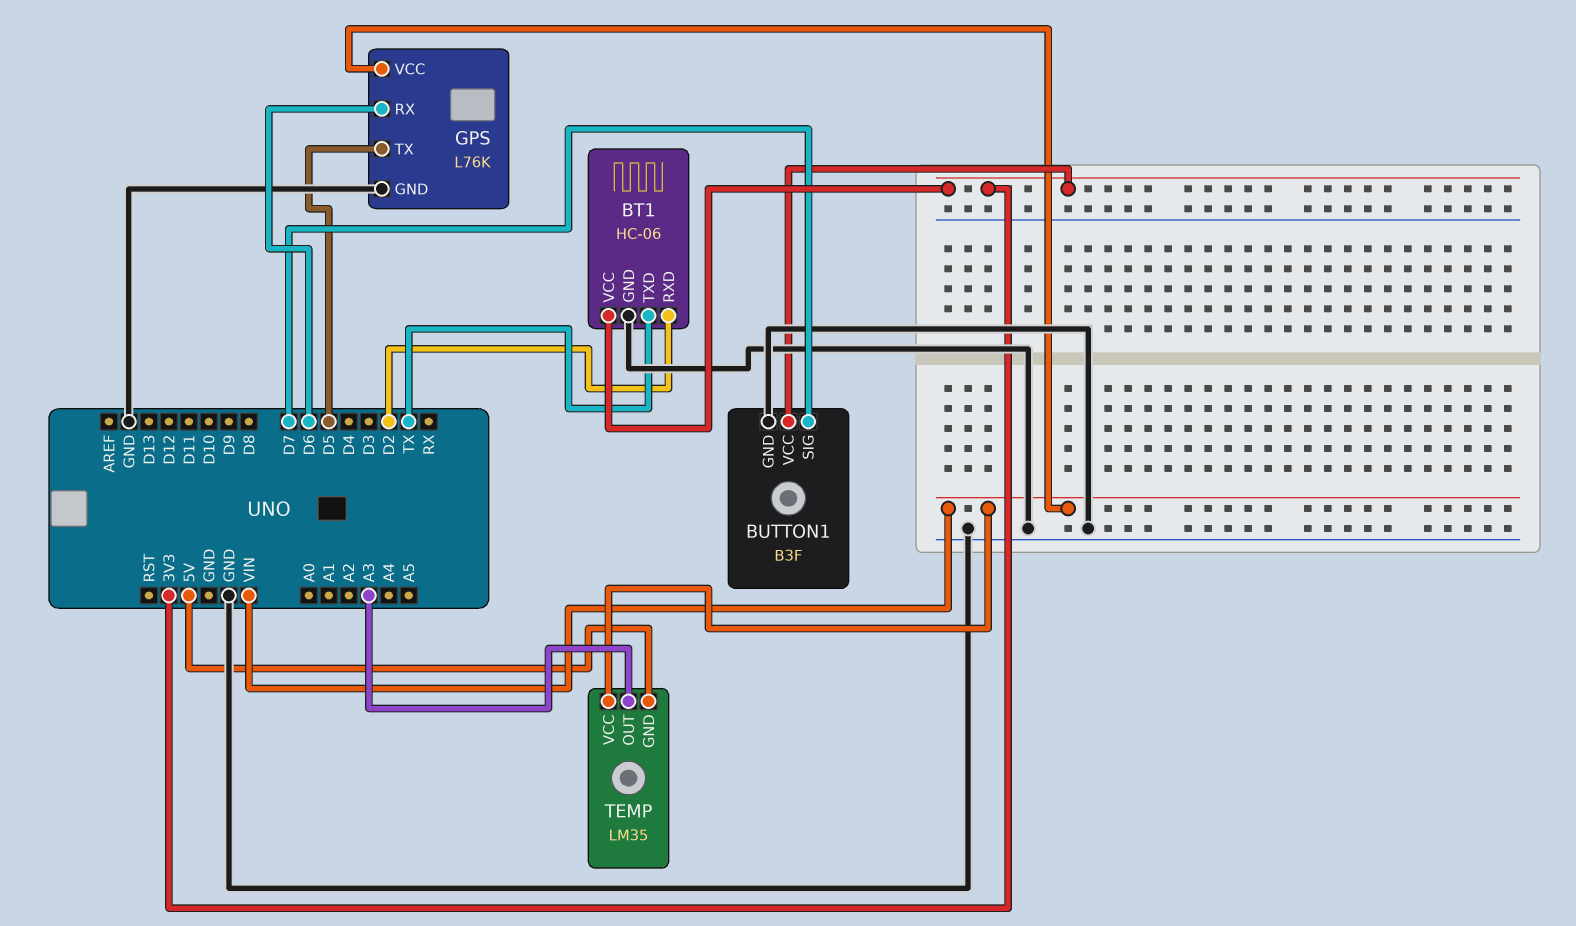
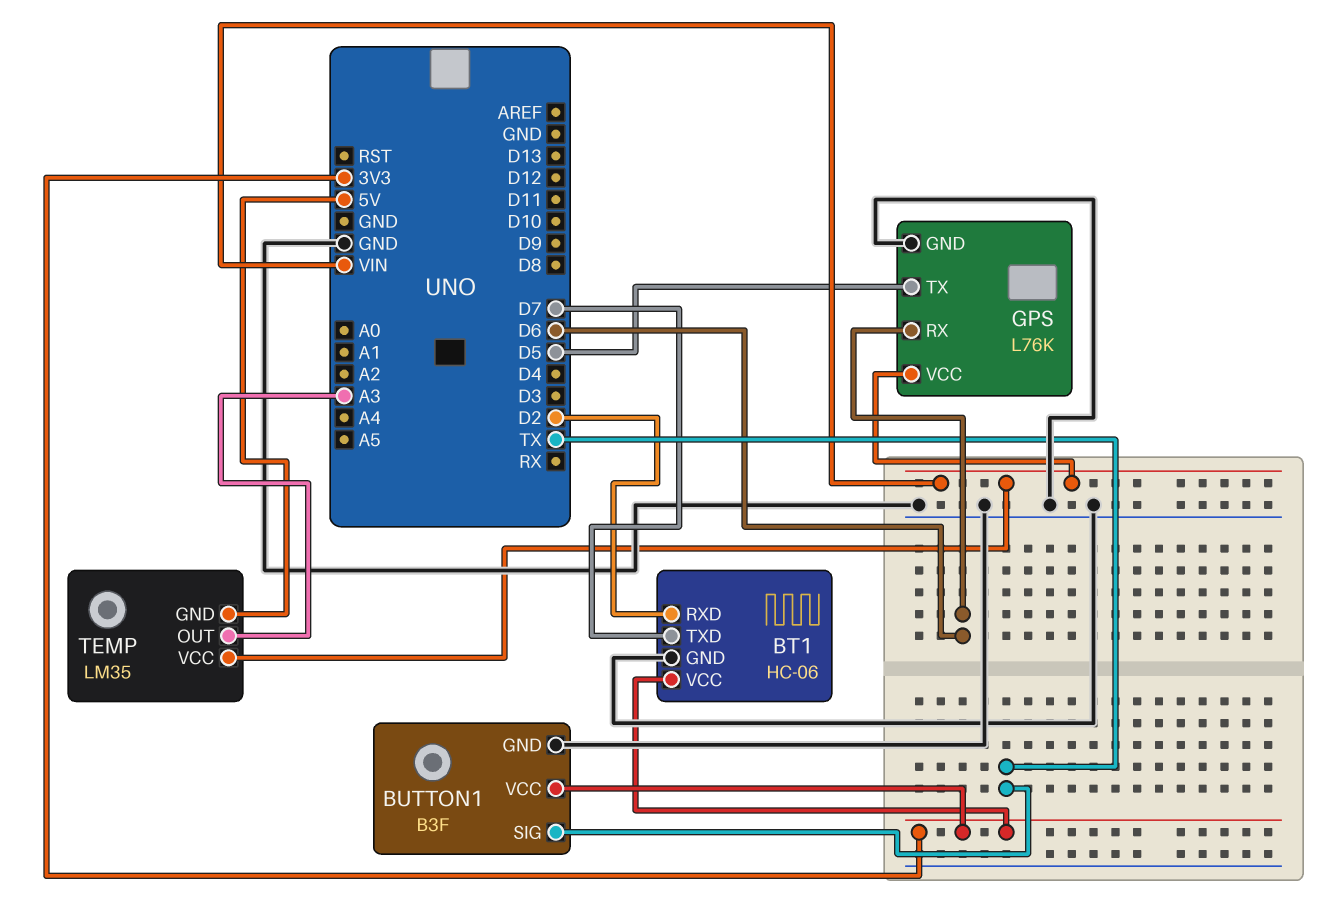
BT1 pin TXD: TX -> D7
BUTTON1 pin SIG: D7 -> TX

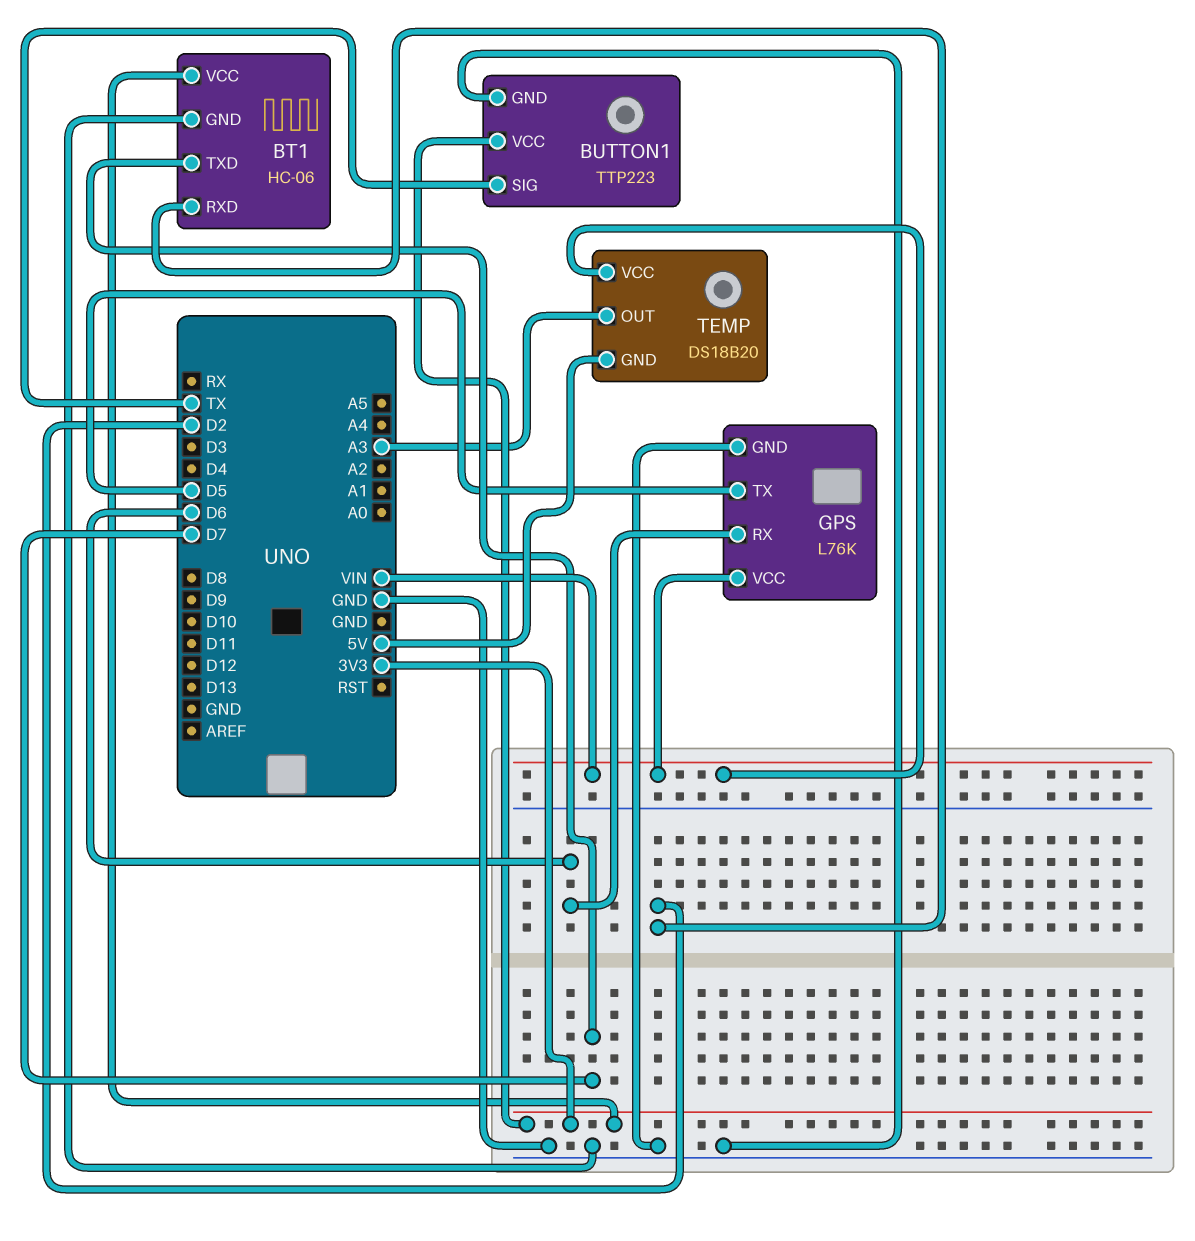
BUTTON1: B3F -> TTP223
TEMP: LM35 -> DS18B20

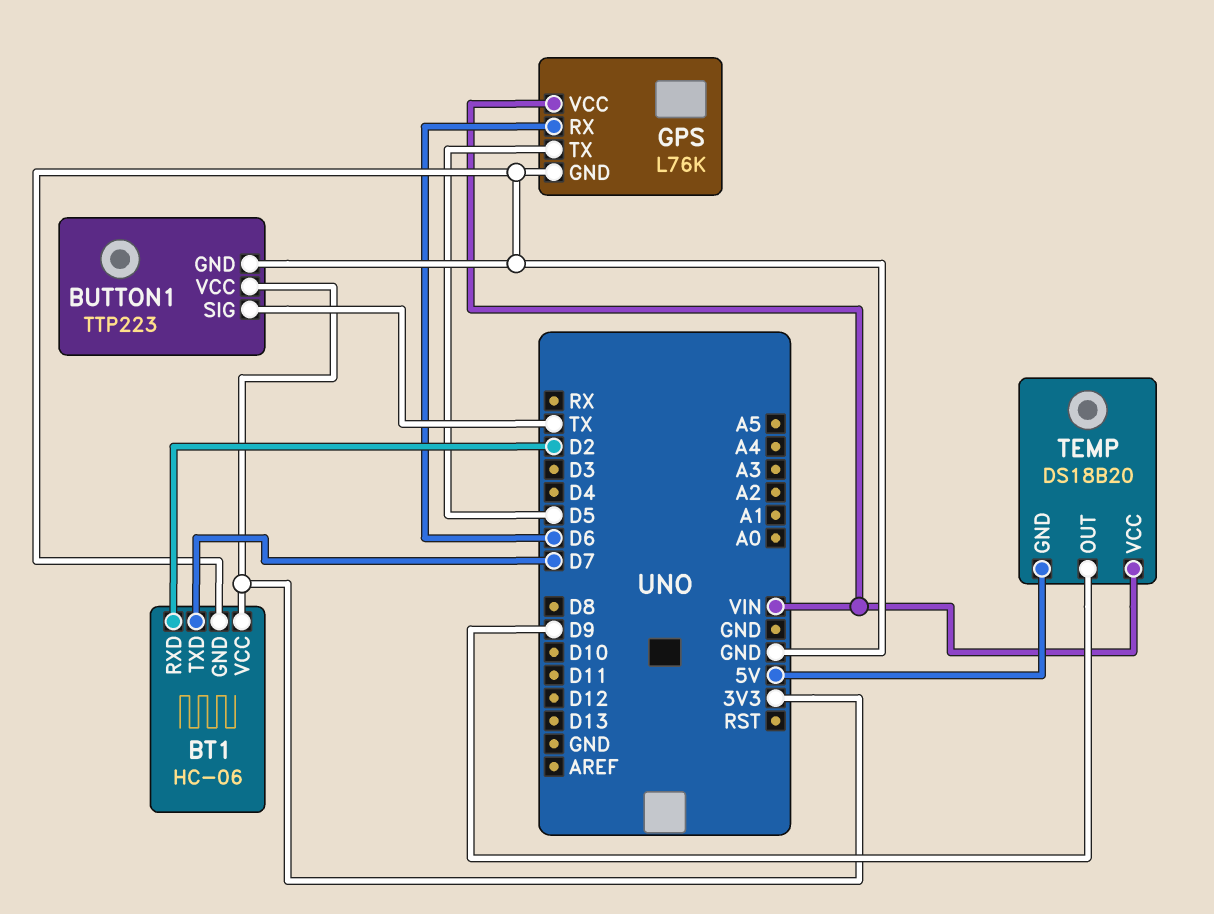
TEMP pin OUT: A3 -> D9

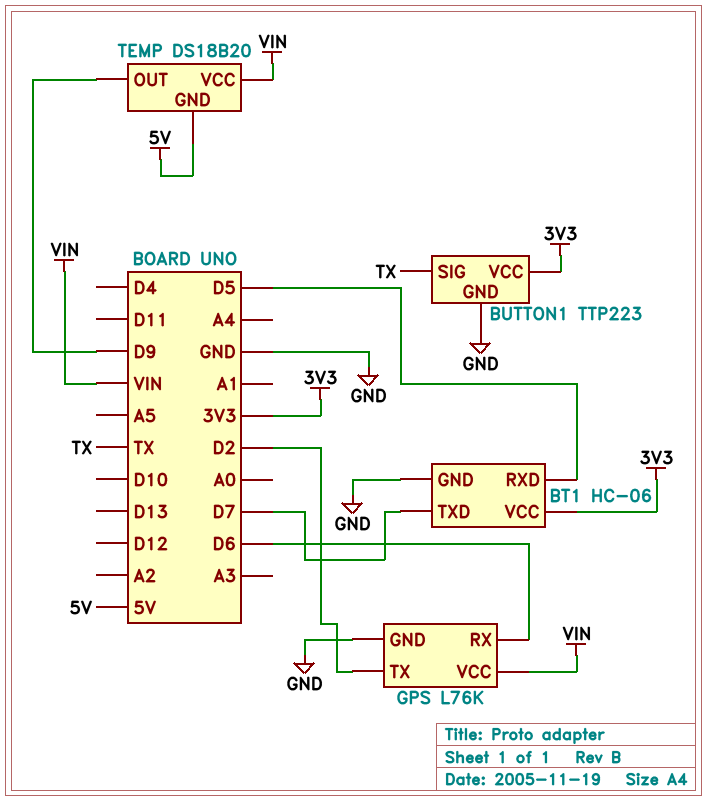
BT1 pin RXD: D2 -> D5
GPS pin TX: D5 -> D2

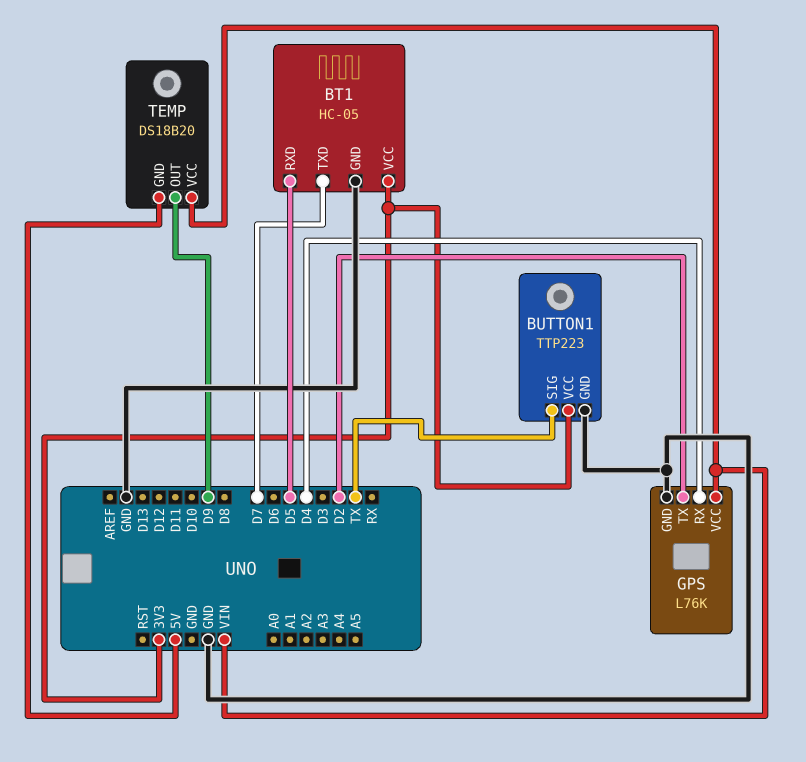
BT1: HC-06 -> HC-05
GPS pin RX: D6 -> D4

